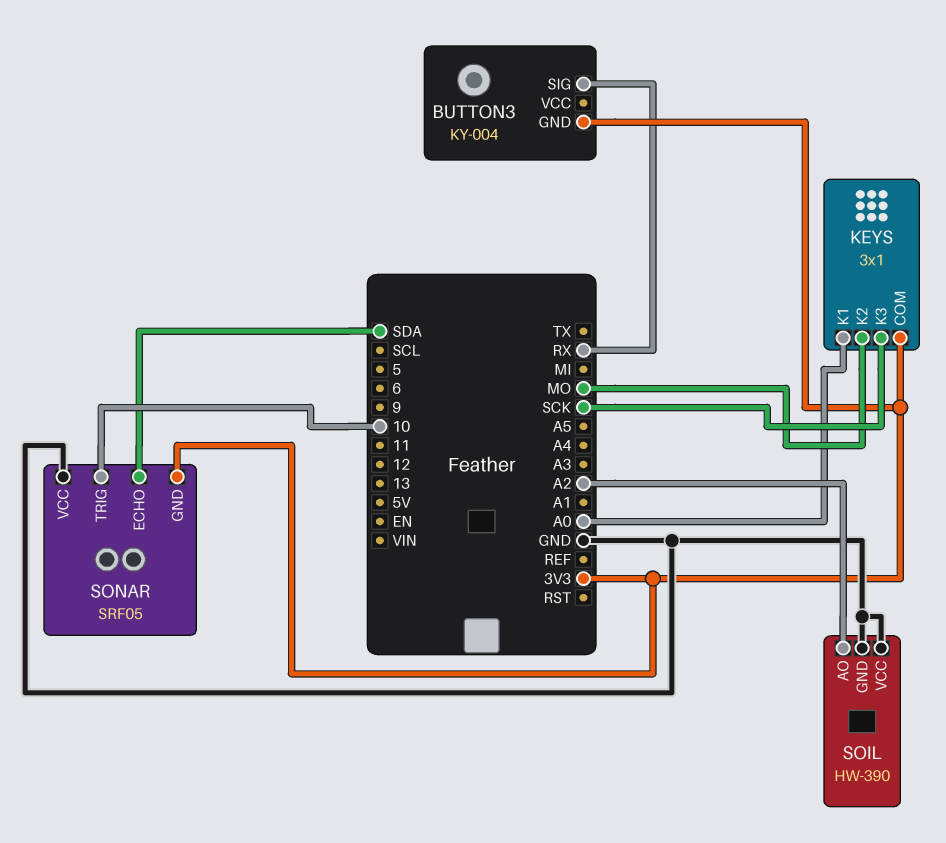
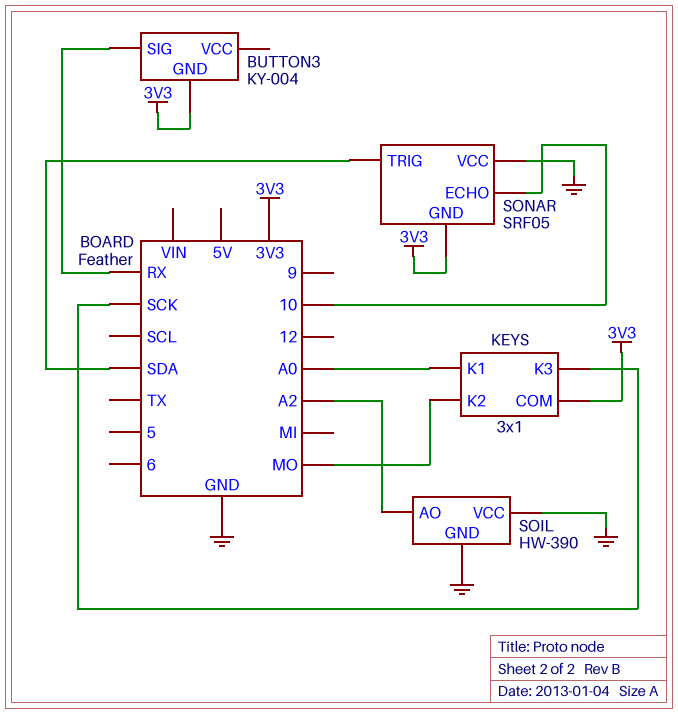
SONAR pin ECHO: SDA -> 10
SONAR pin TRIG: 10 -> SDA

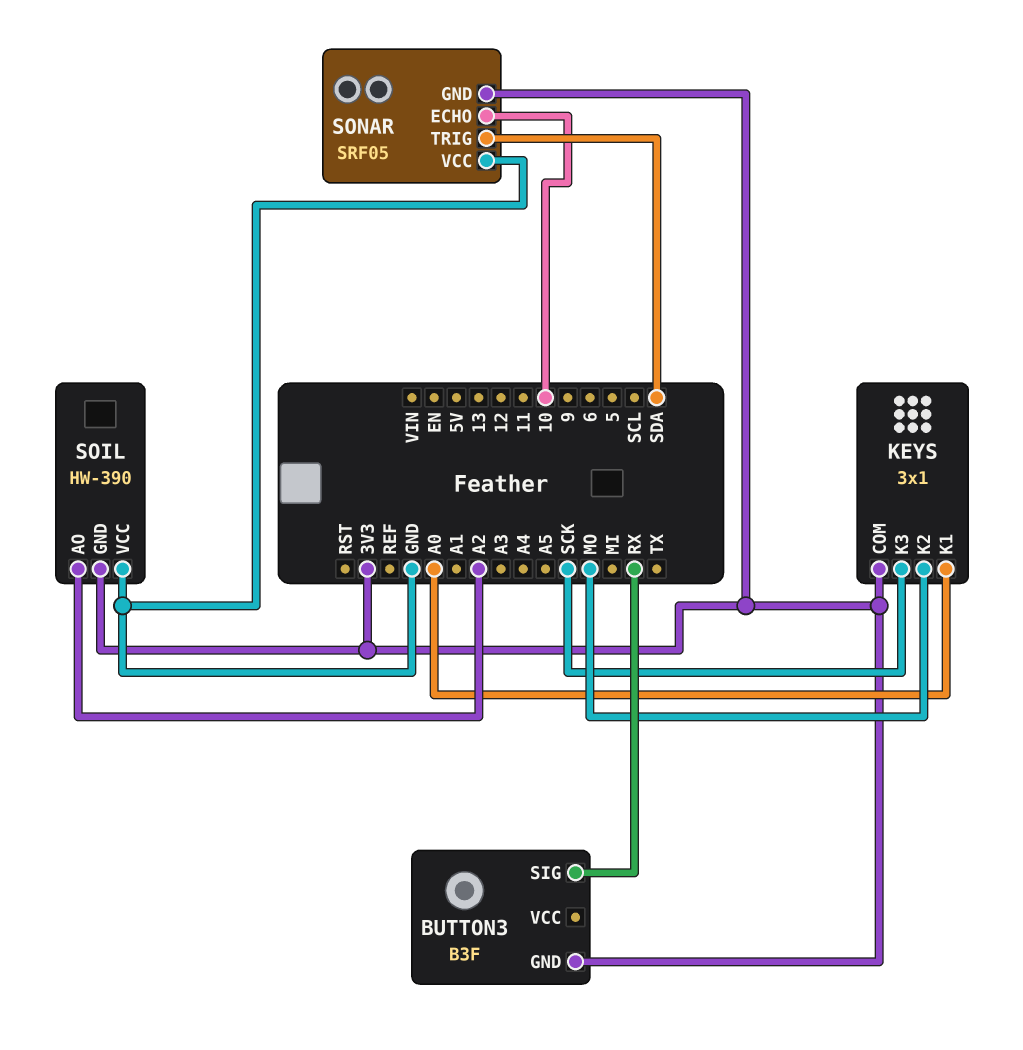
BUTTON3: KY-004 -> B3F
SOIL pin GND: GND -> 3V3

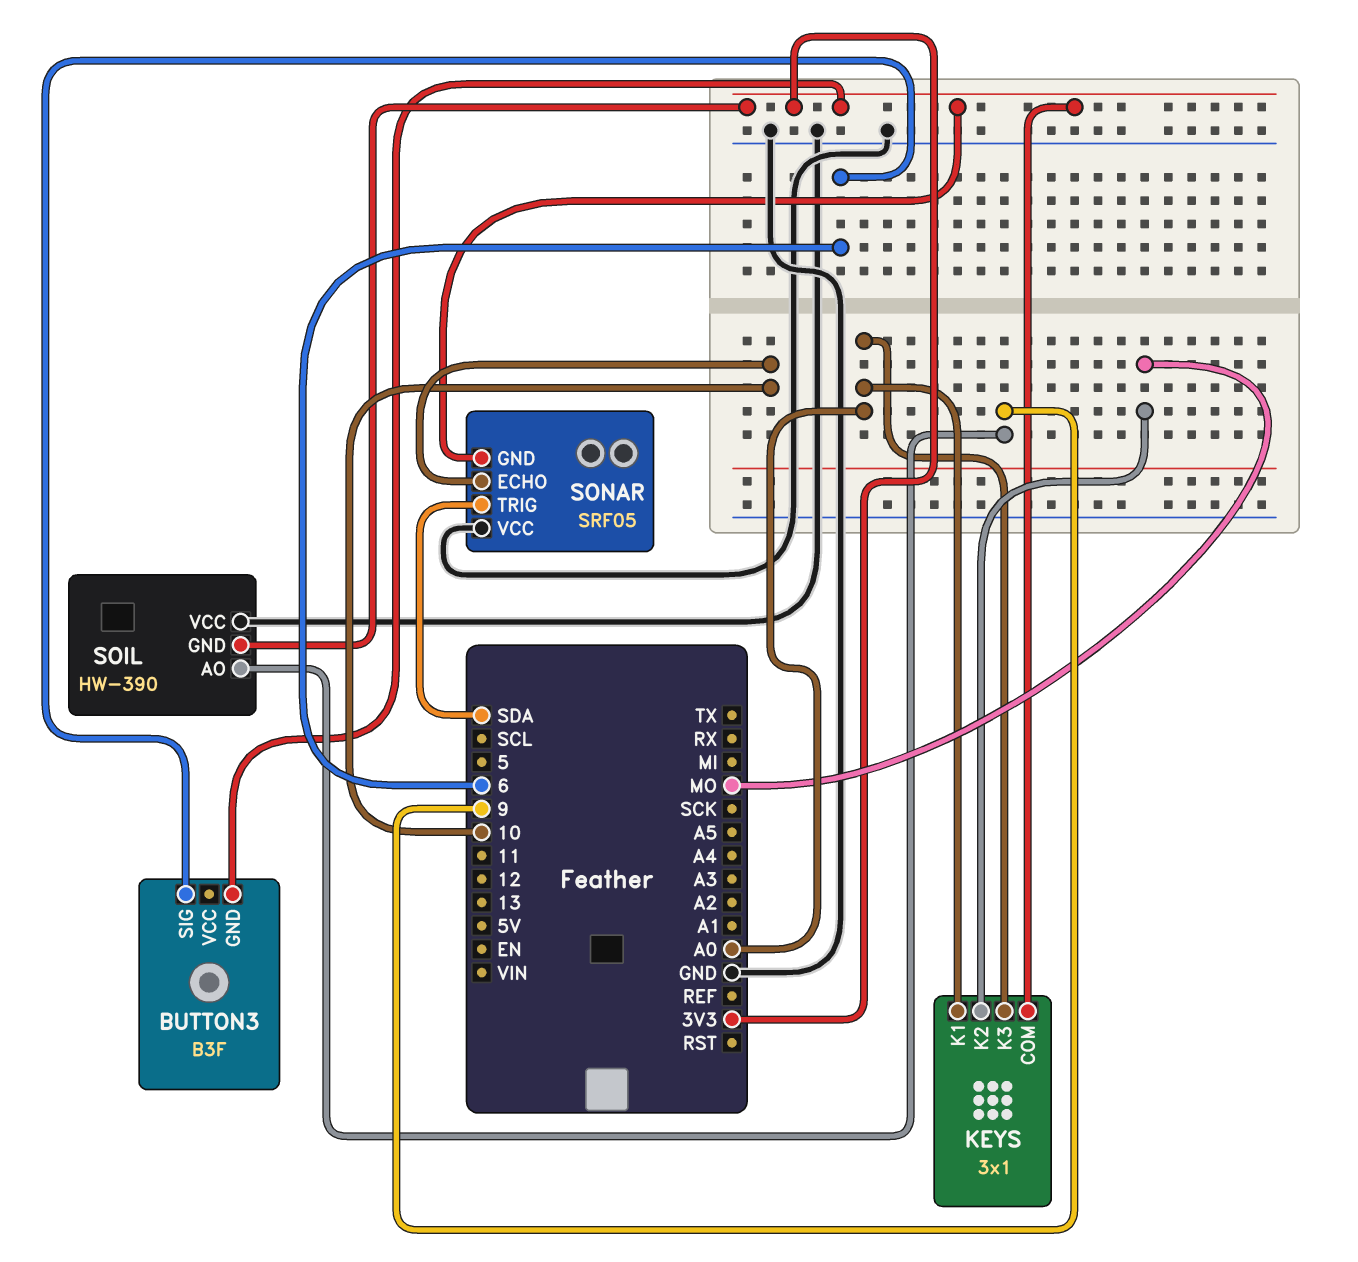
BUTTON3 pin SIG: RX -> 6
KEYS pin K3: SCK -> A0
SOIL pin AO: A2 -> 9

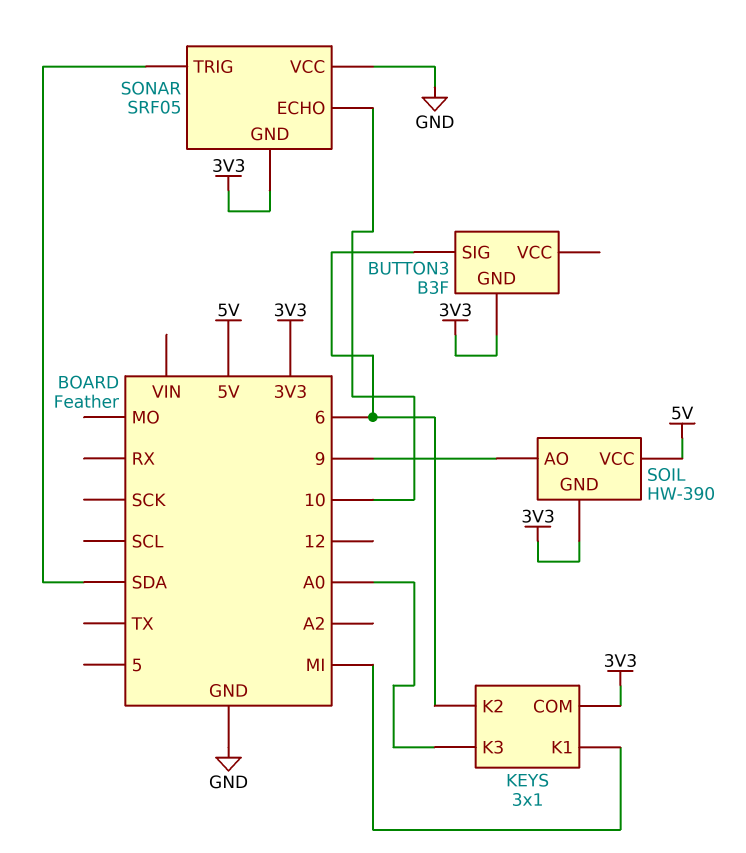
KEYS pin K1: A0 -> MI
KEYS pin K2: MO -> 6
SOIL pin VCC: GND -> 5V

